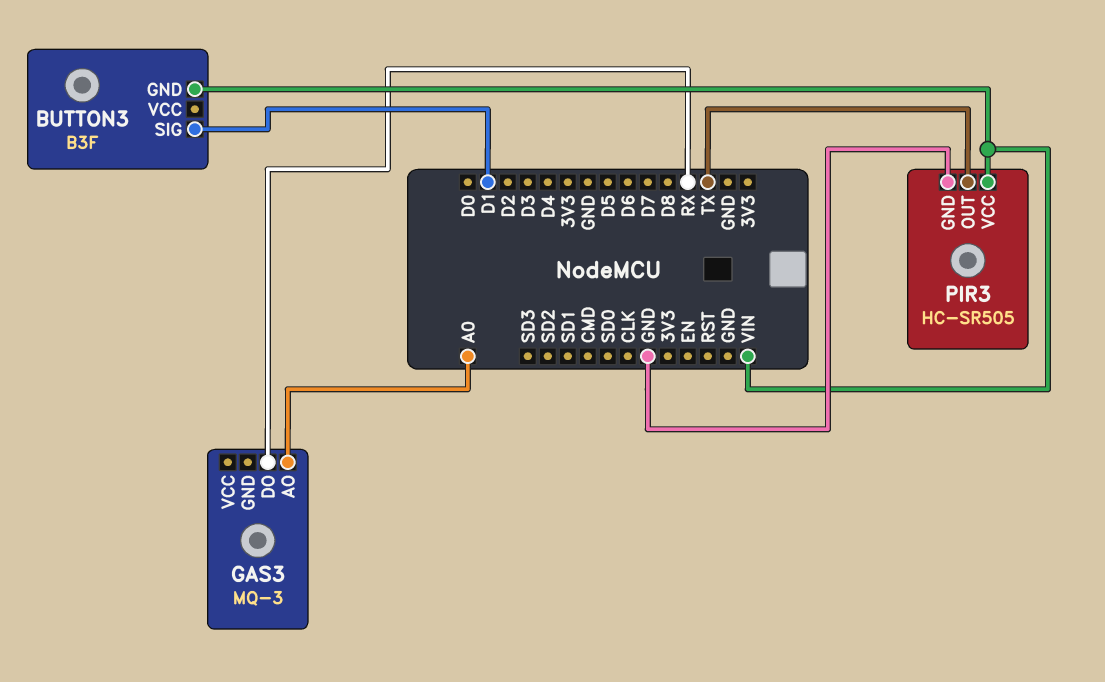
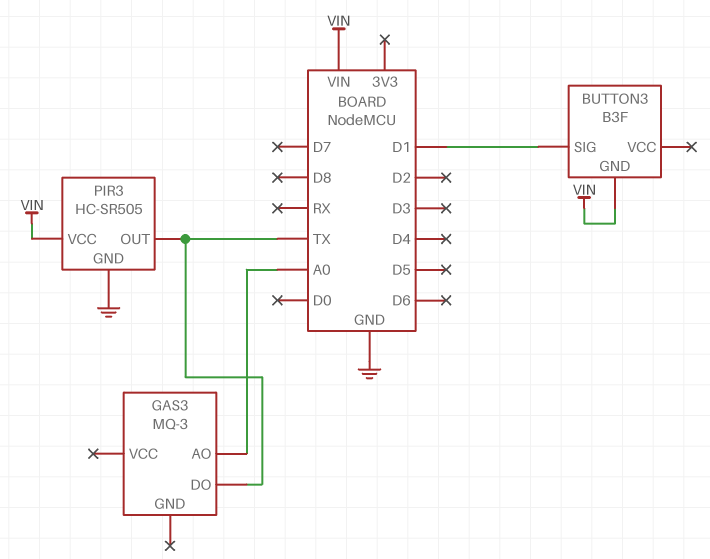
GAS3 pin DO: RX -> TX

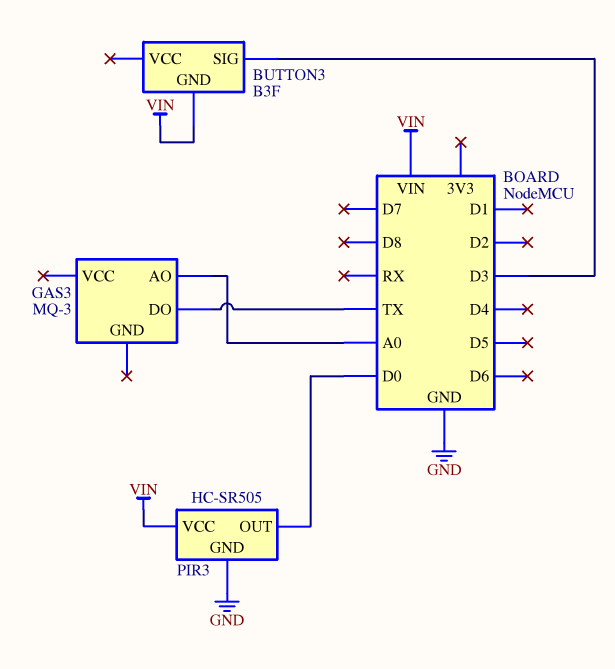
BUTTON3 pin SIG: D1 -> D3
PIR3 pin OUT: TX -> D0

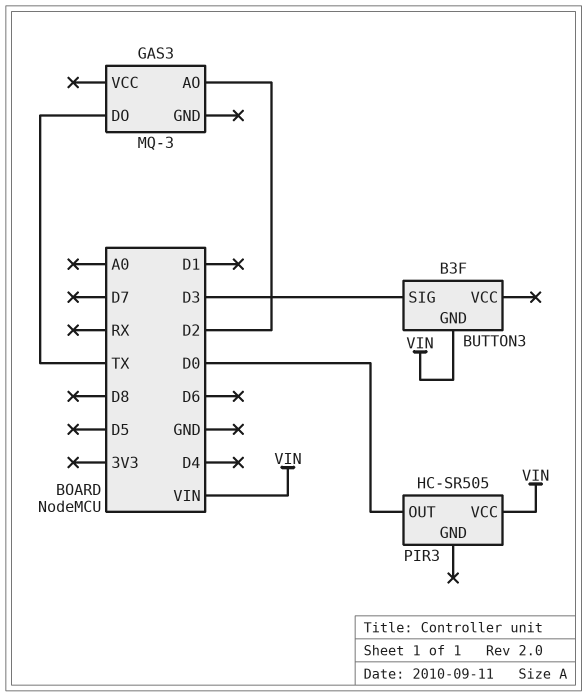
GAS3 pin AO: A0 -> D2
PIR3 pin GND: GND -> none

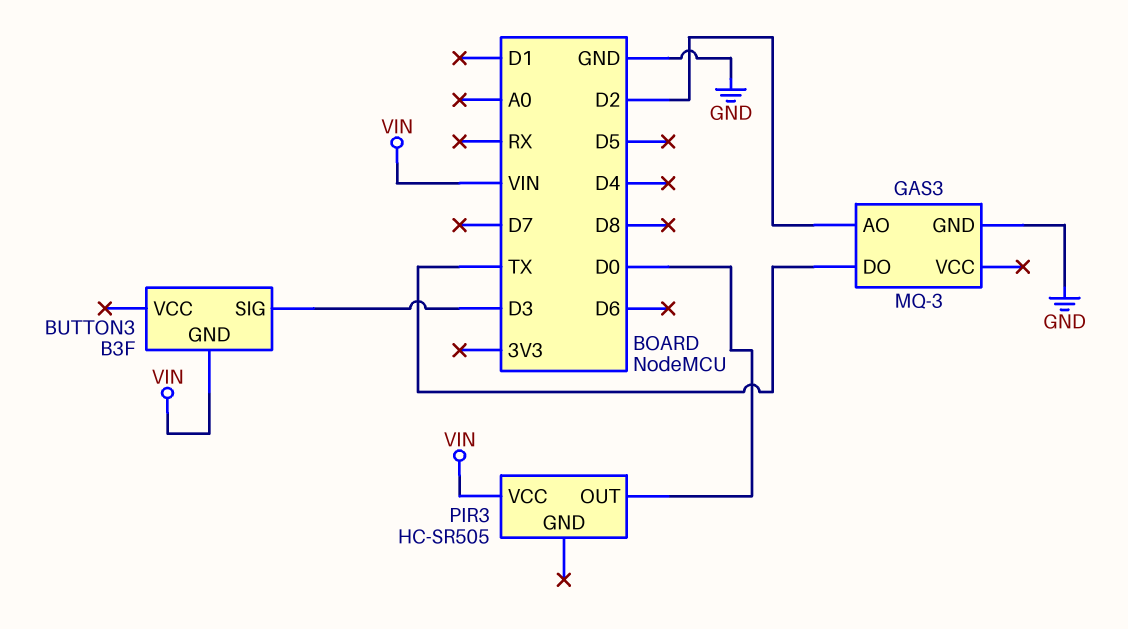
GAS3 pin GND: none -> GND

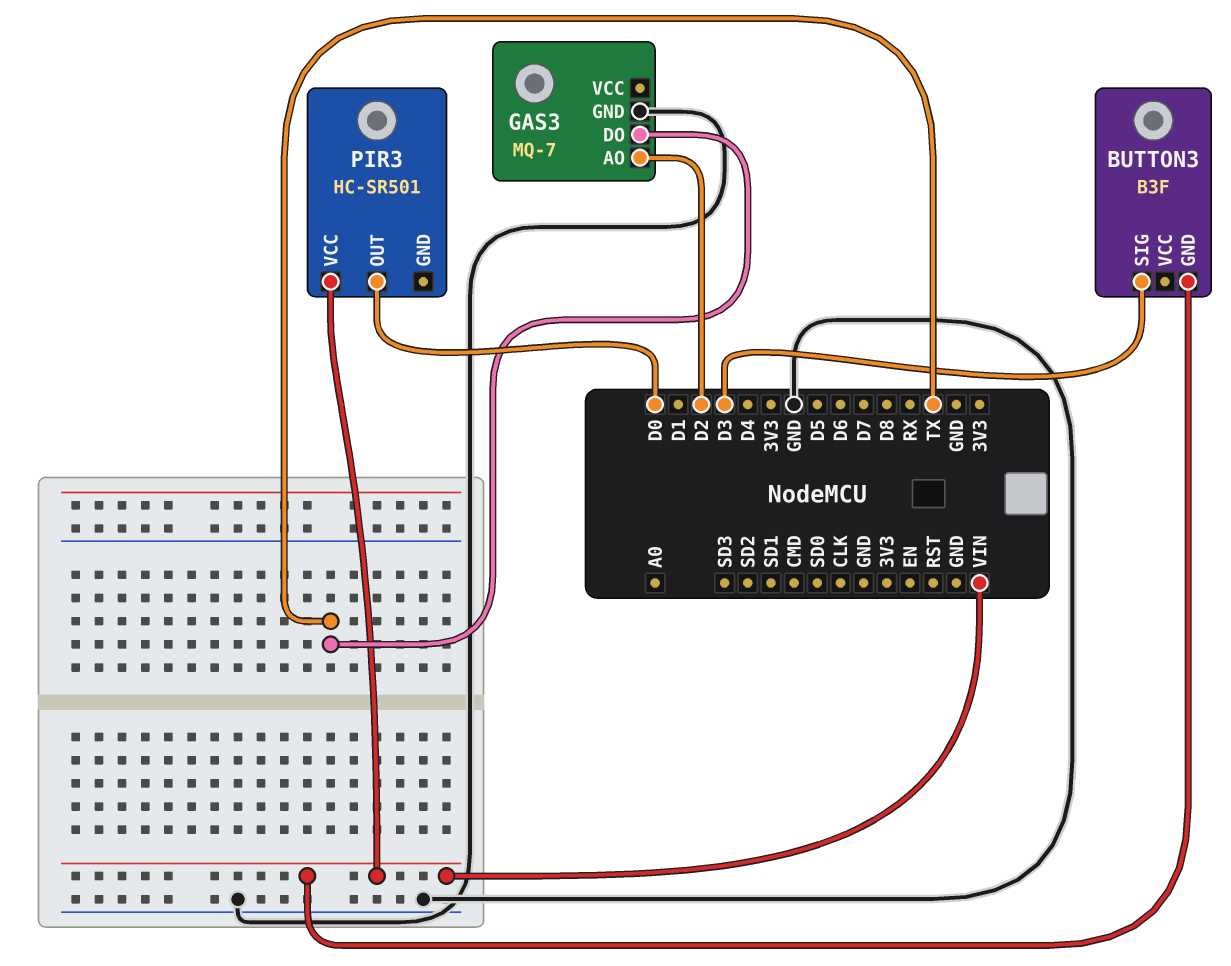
GAS3: MQ-3 -> MQ-7
PIR3: HC-SR505 -> HC-SR501

